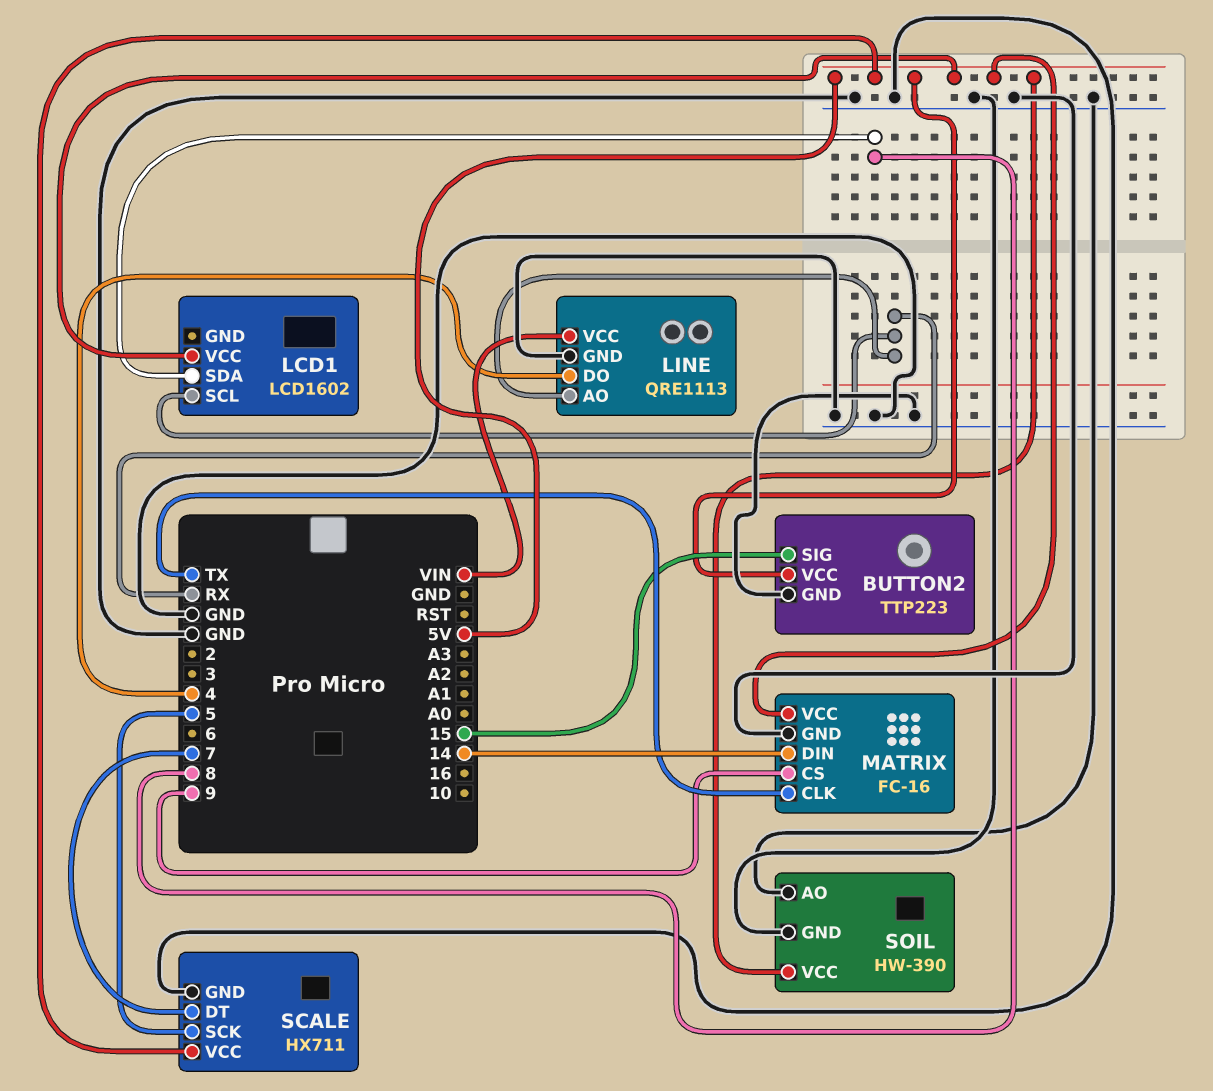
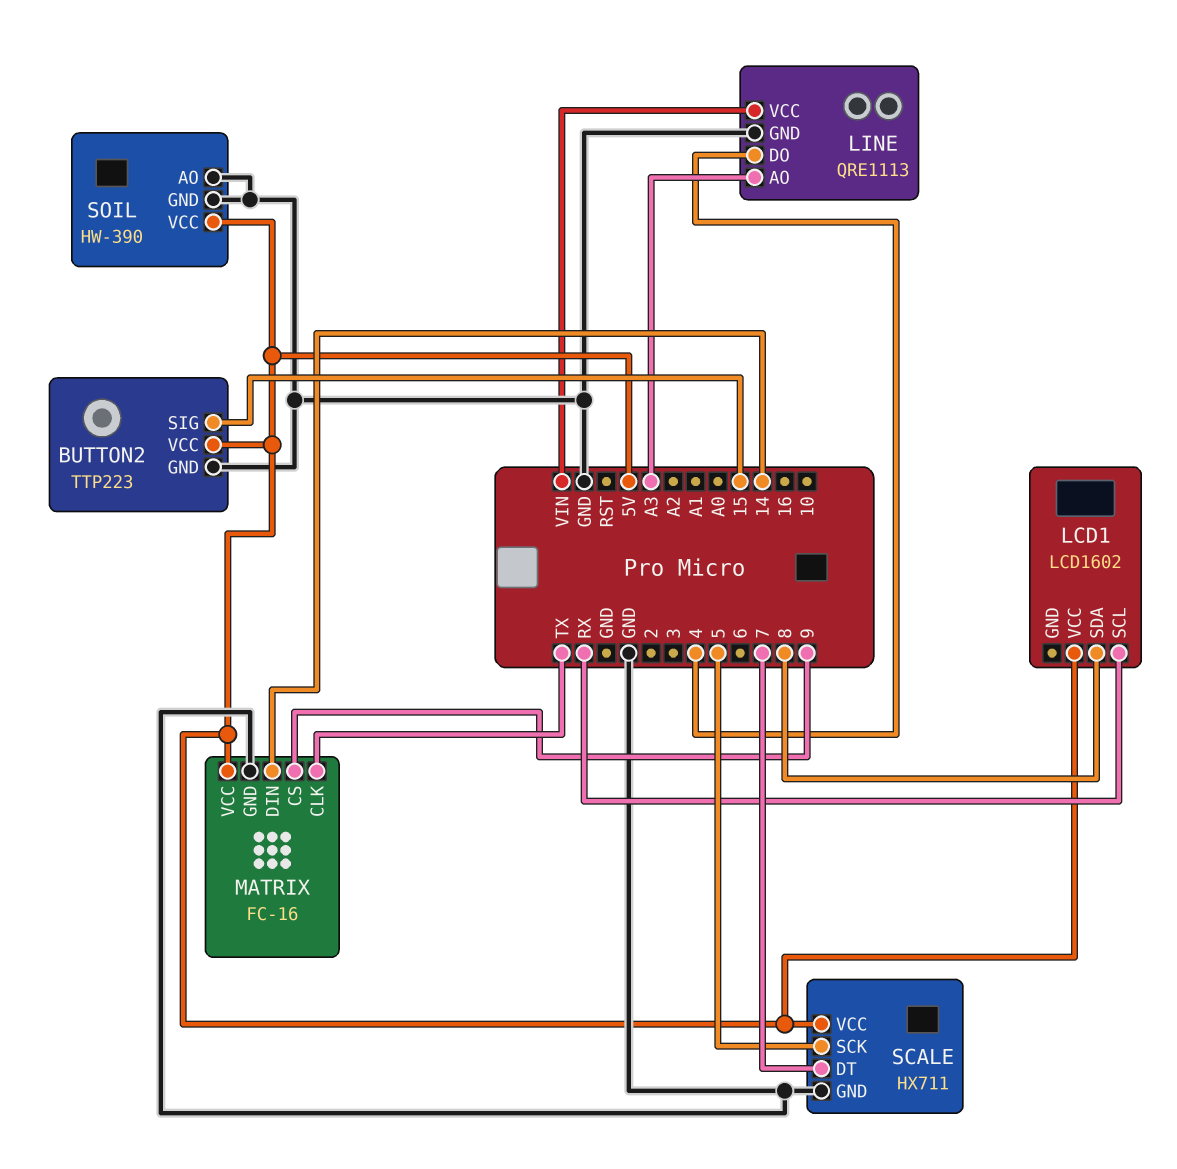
LINE pin AO: RX -> A3

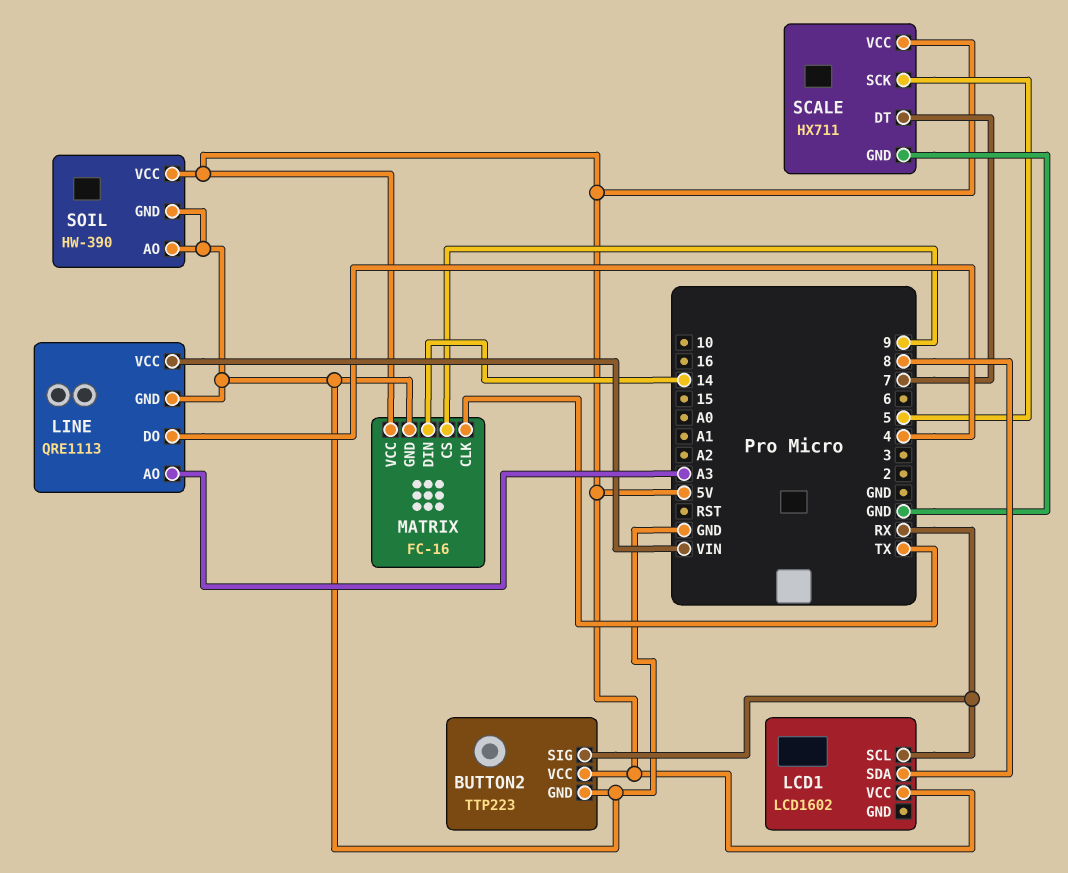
BUTTON2 pin SIG: 15 -> RX

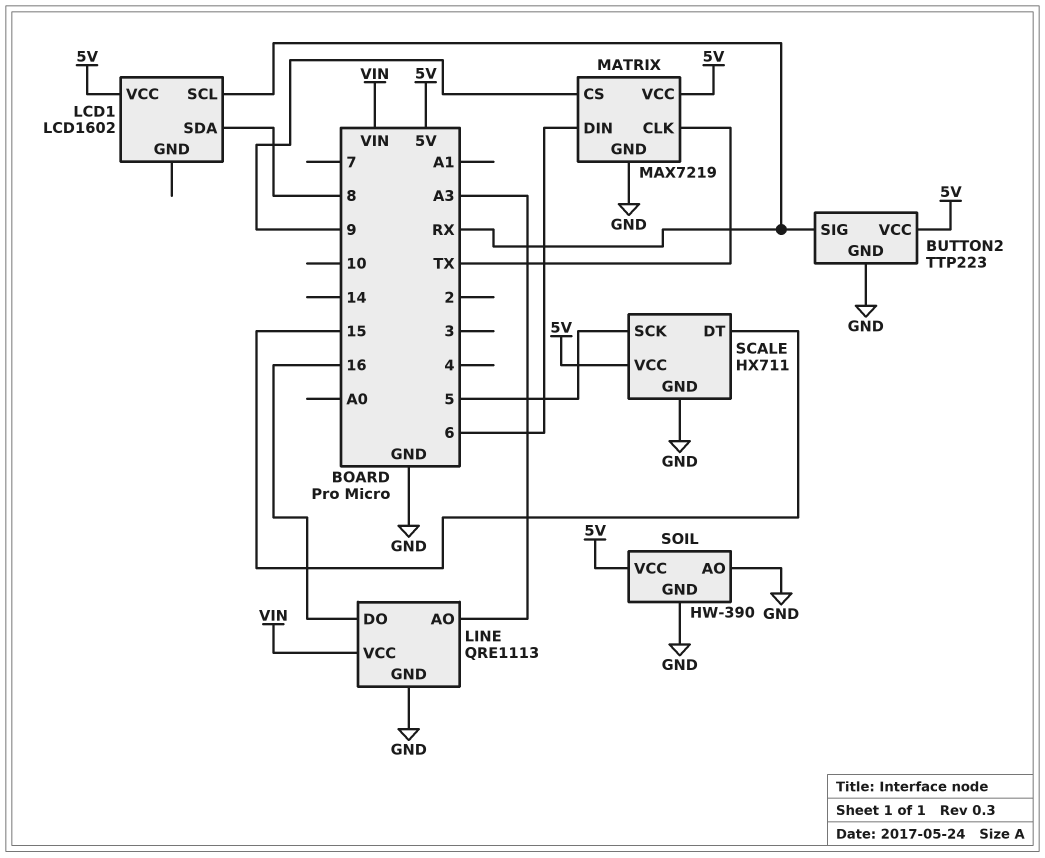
LINE pin DO: 4 -> 16
MATRIX: FC-16 -> MAX7219
MATRIX pin DIN: 14 -> 6
SCALE pin DT: 7 -> 15

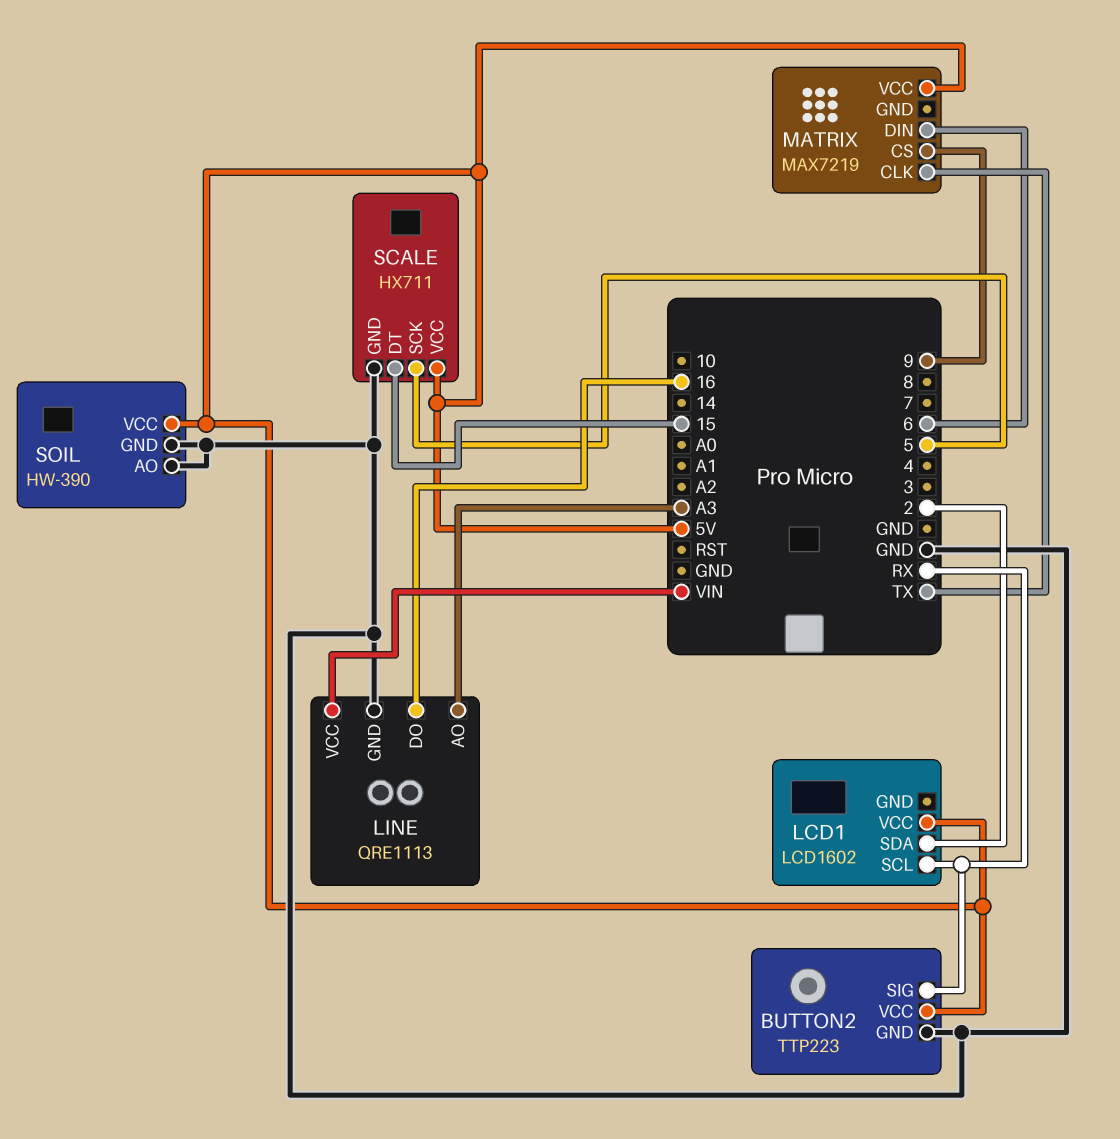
LCD1 pin SDA: 8 -> 2
MATRIX pin GND: GND -> none

